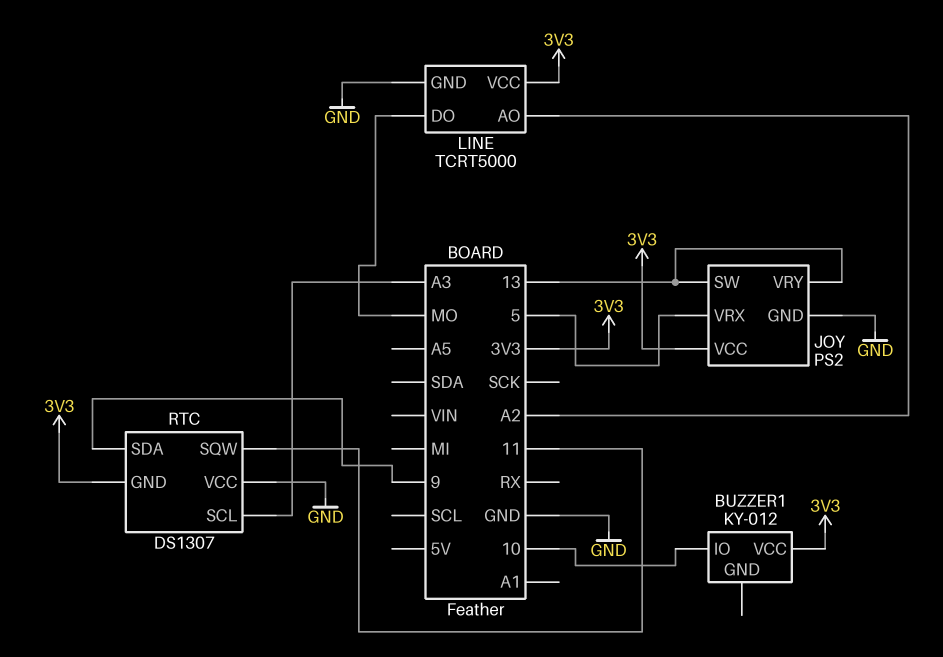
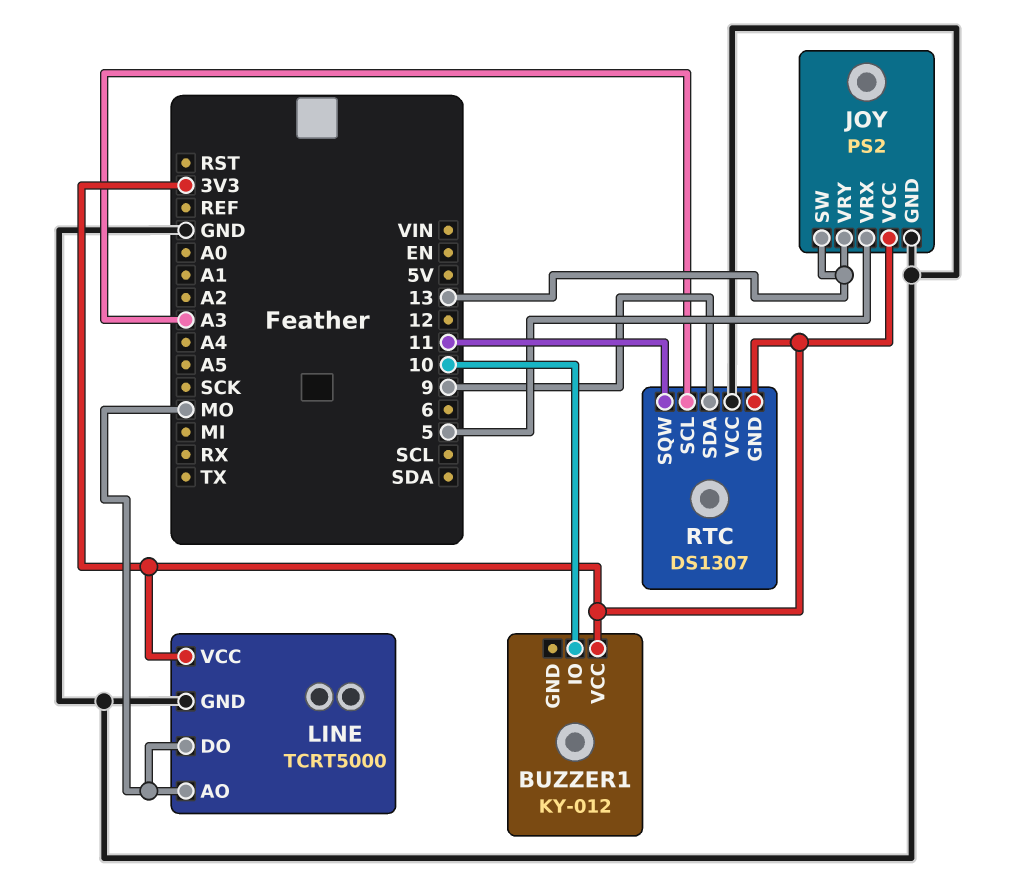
LINE pin AO: A2 -> MO

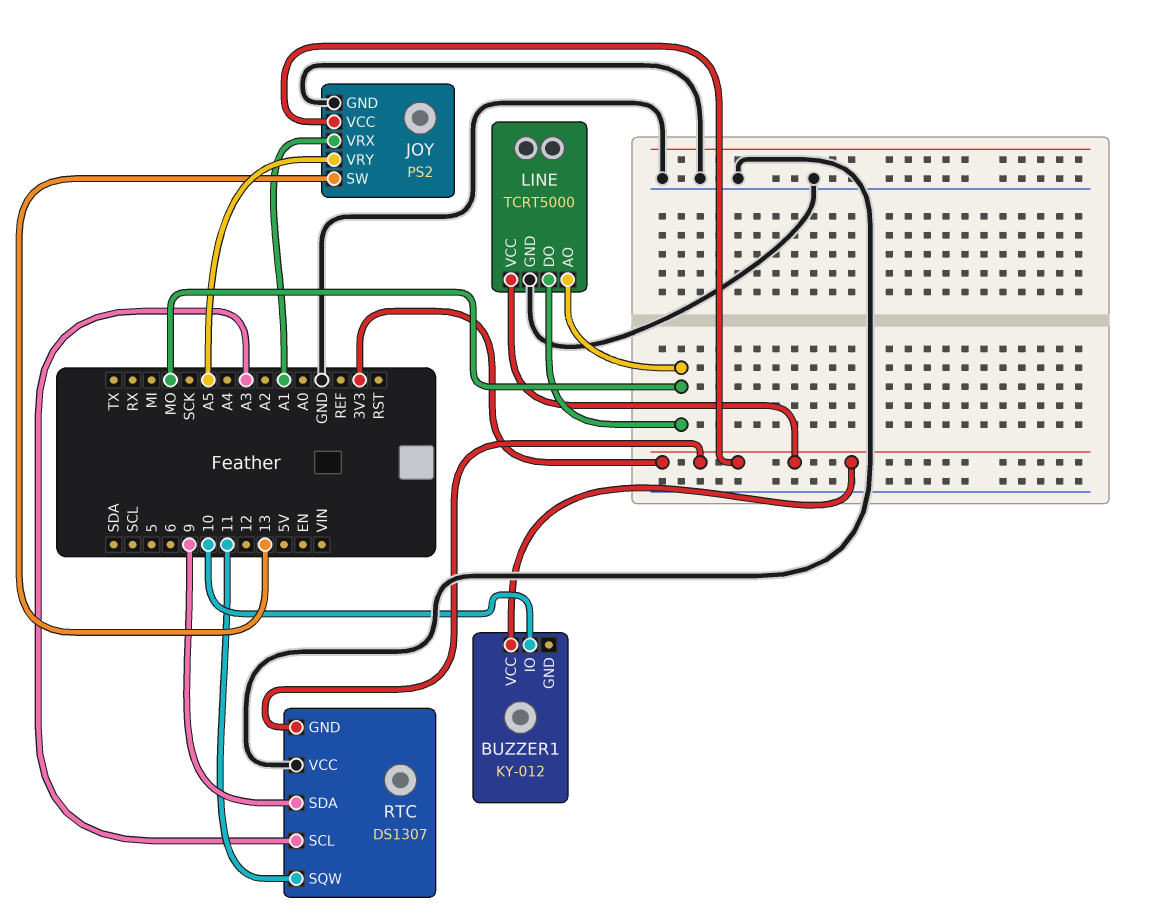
JOY pin VRX: 5 -> A1
JOY pin VRY: 13 -> A5

